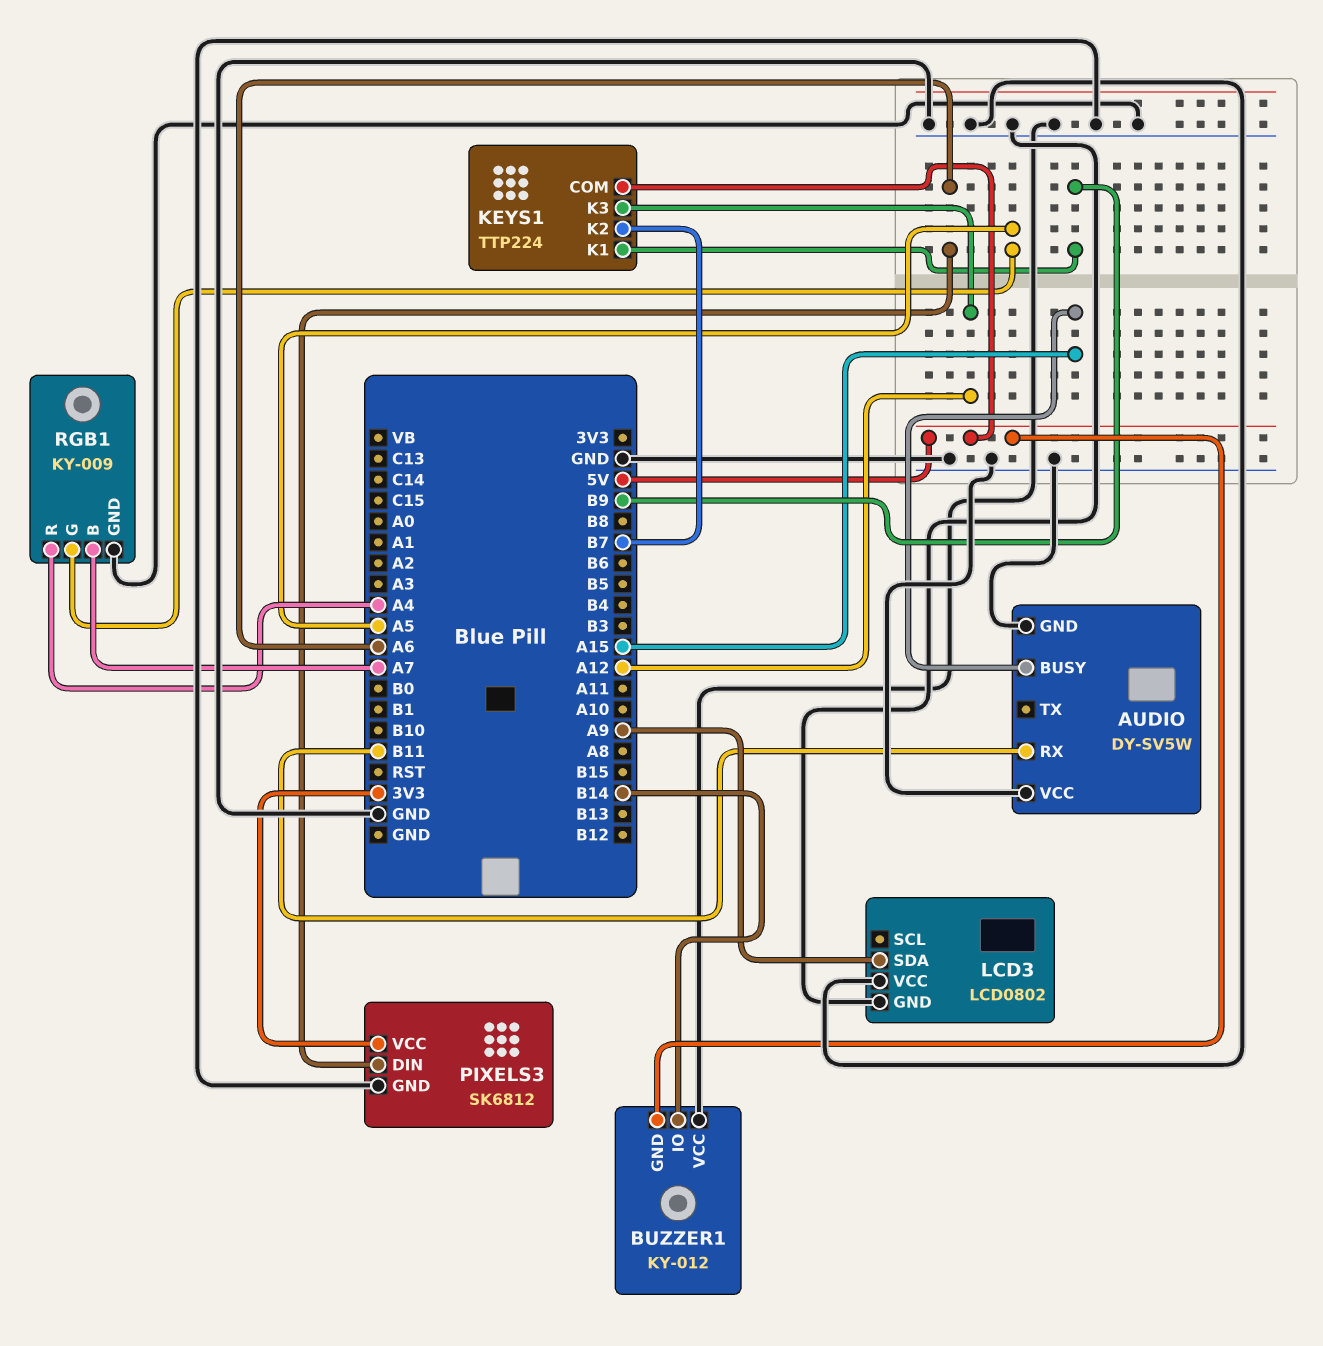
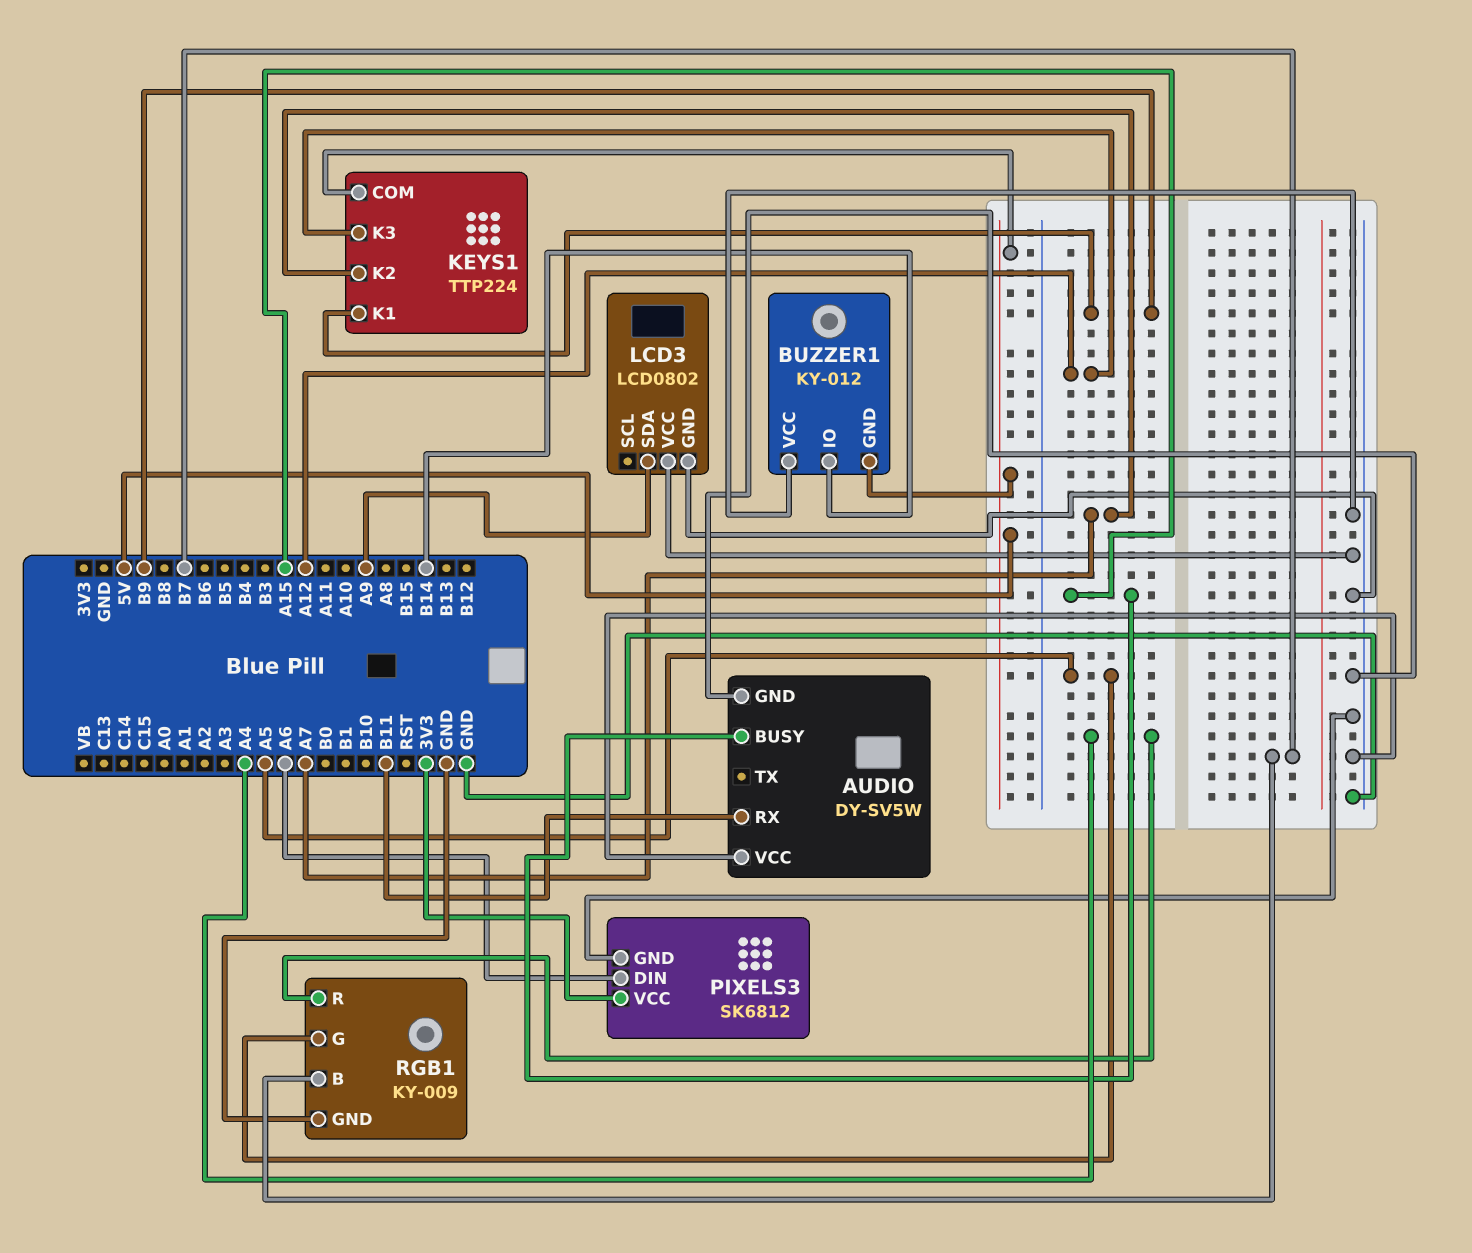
KEYS1 pin K2: B7 -> A7
RGB1 pin B: A7 -> B7

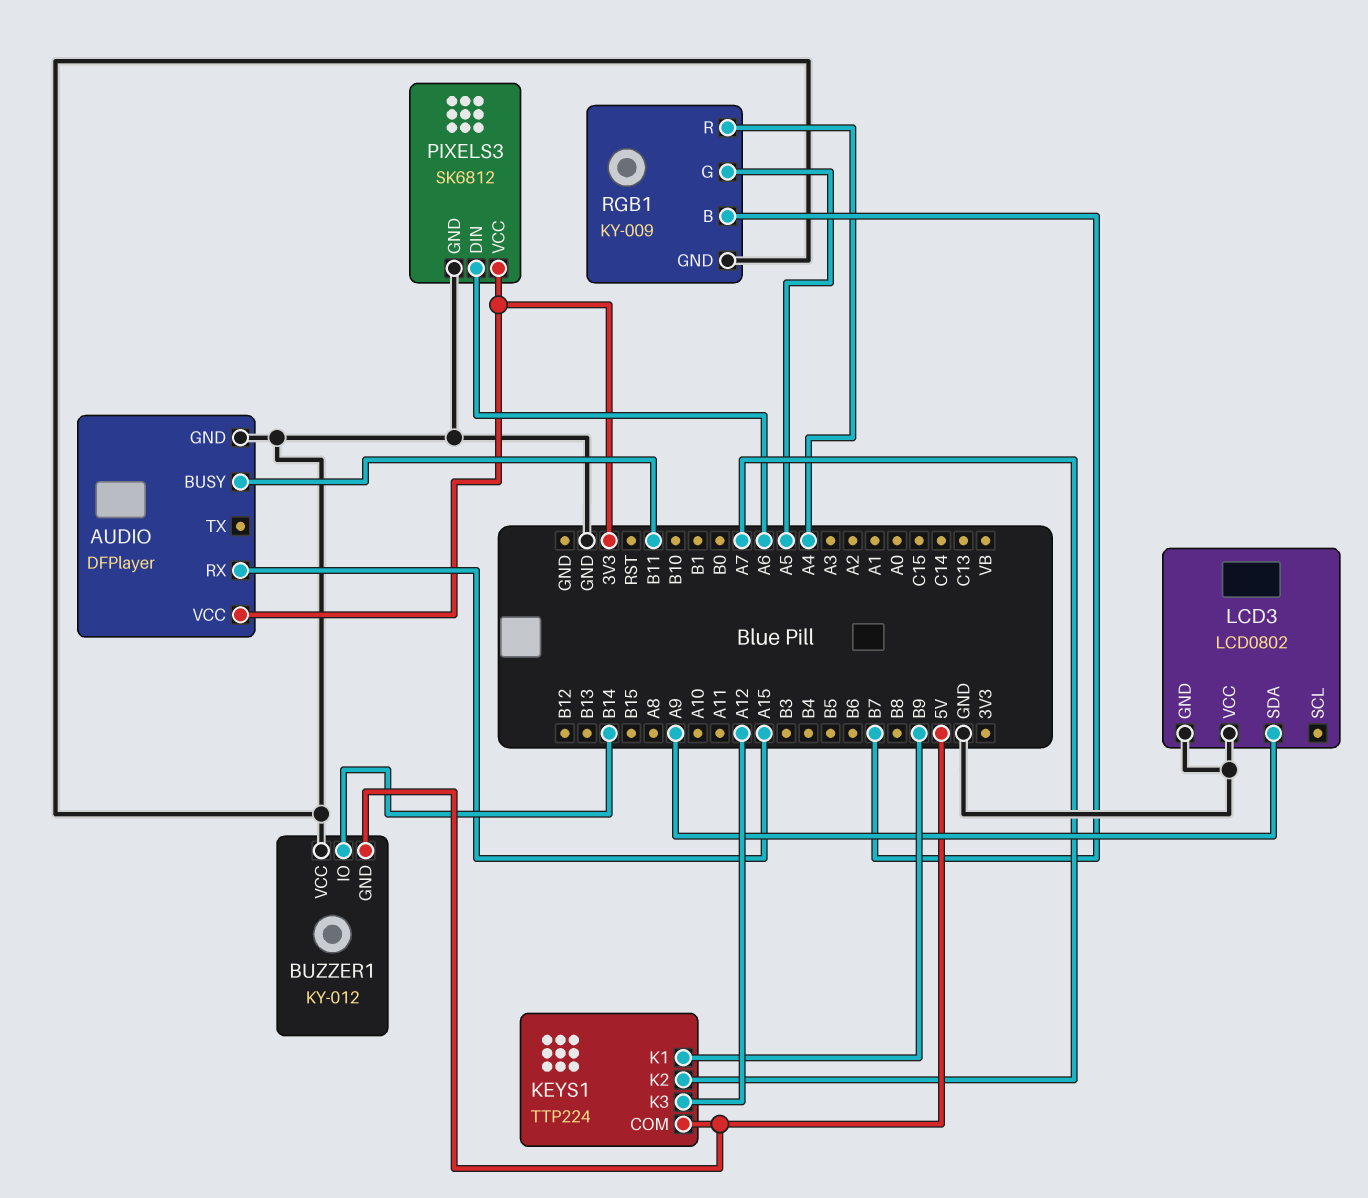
AUDIO: DY-SV5W -> DFPlayer
AUDIO pin BUSY: A15 -> B11
AUDIO pin RX: B11 -> A15
AUDIO pin VCC: GND -> 3V3

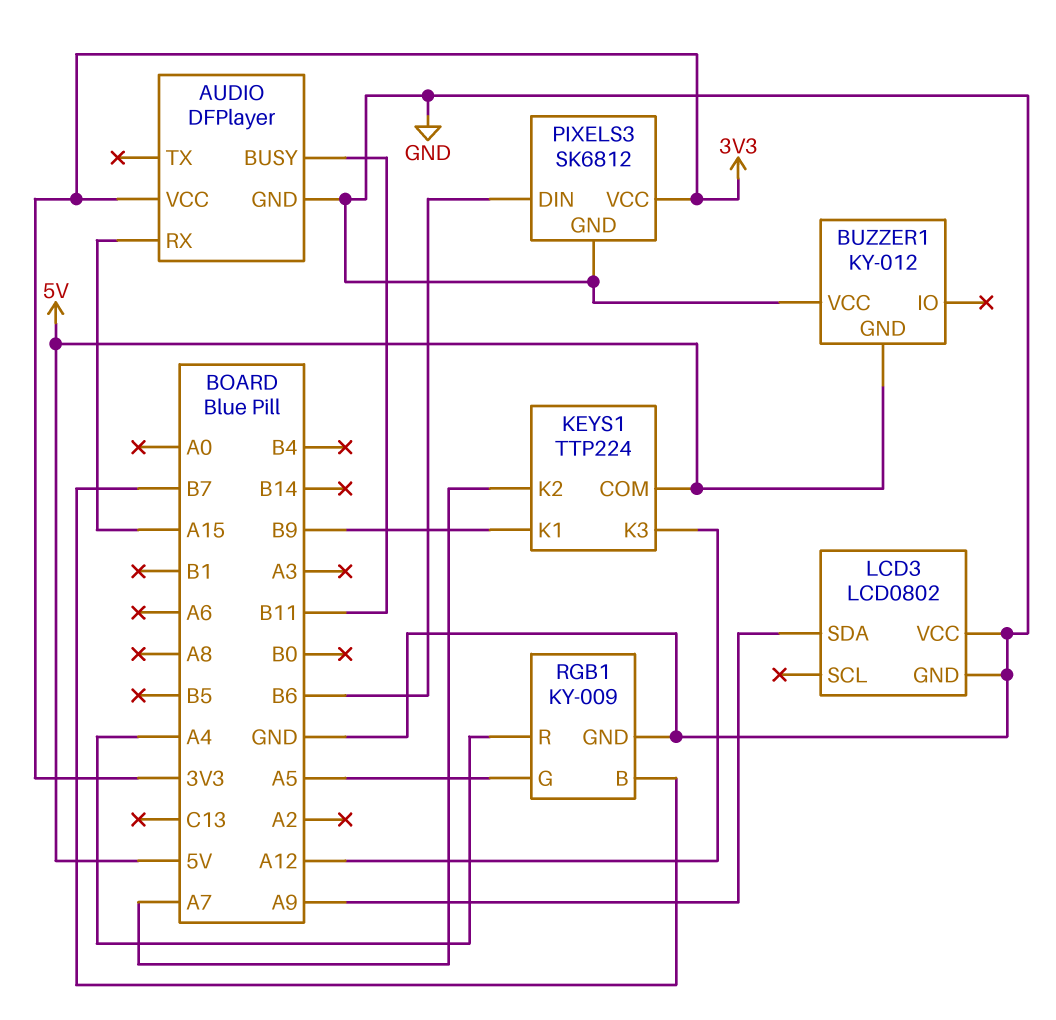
BUZZER1 pin IO: B14 -> none
PIXELS3 pin DIN: A6 -> B6

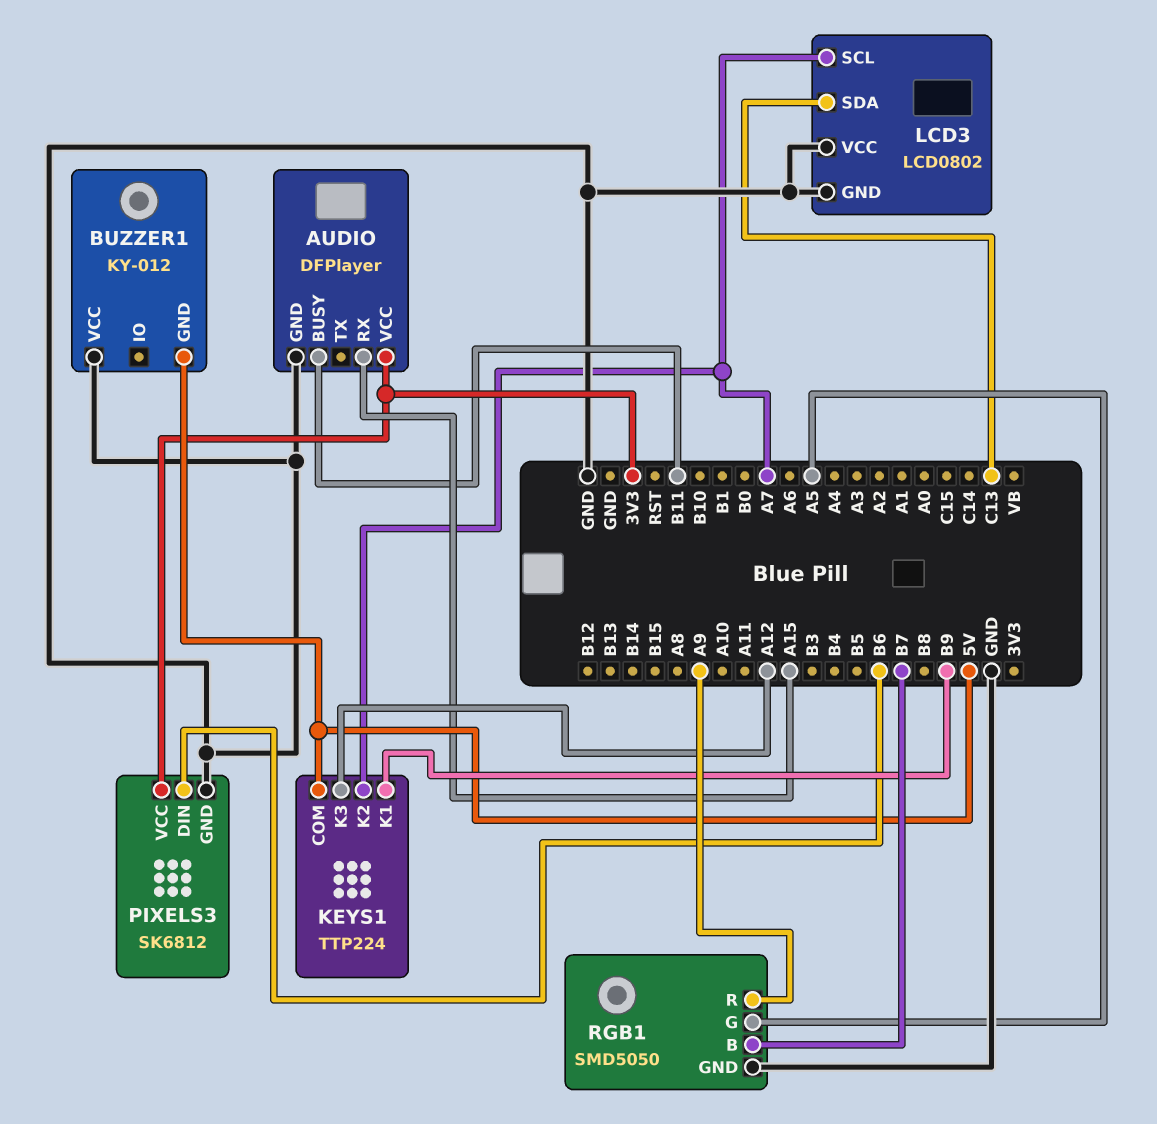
LCD3 pin SCL: none -> A7
LCD3 pin SDA: A9 -> C13
RGB1: KY-009 -> SMD5050
RGB1 pin R: A4 -> A9

